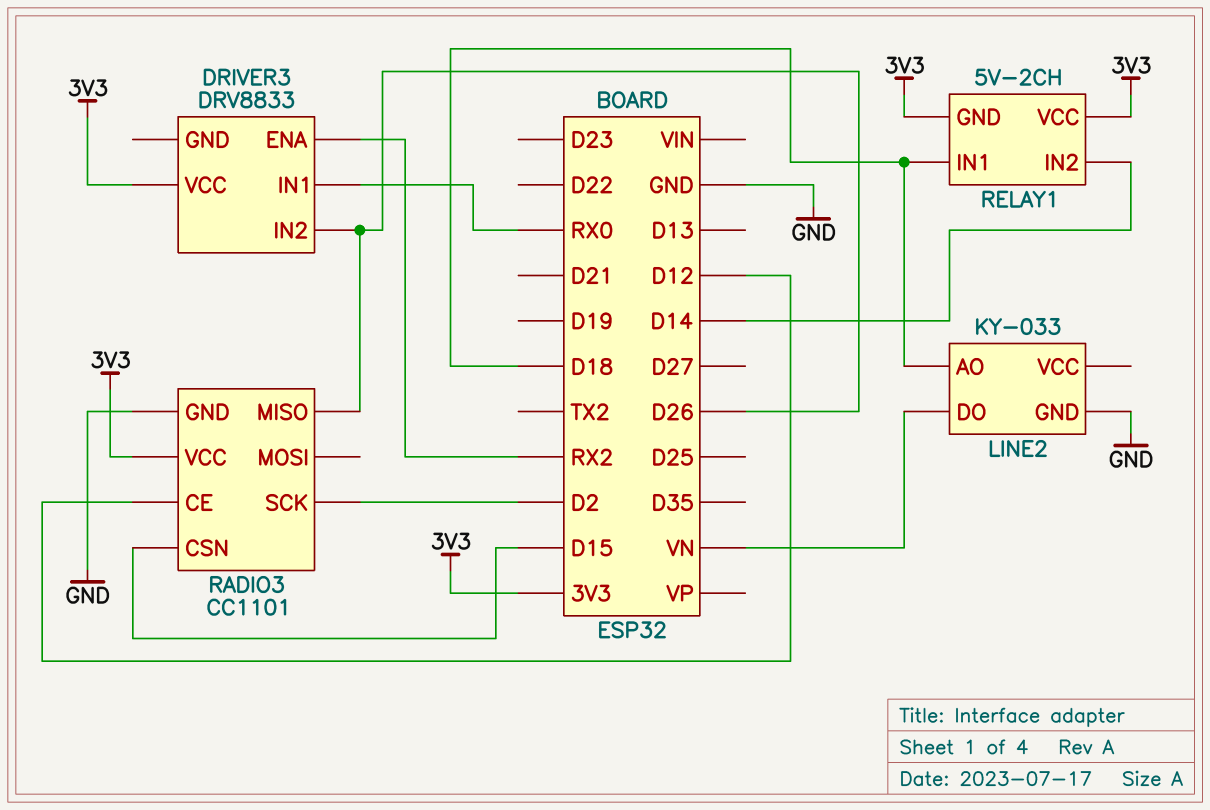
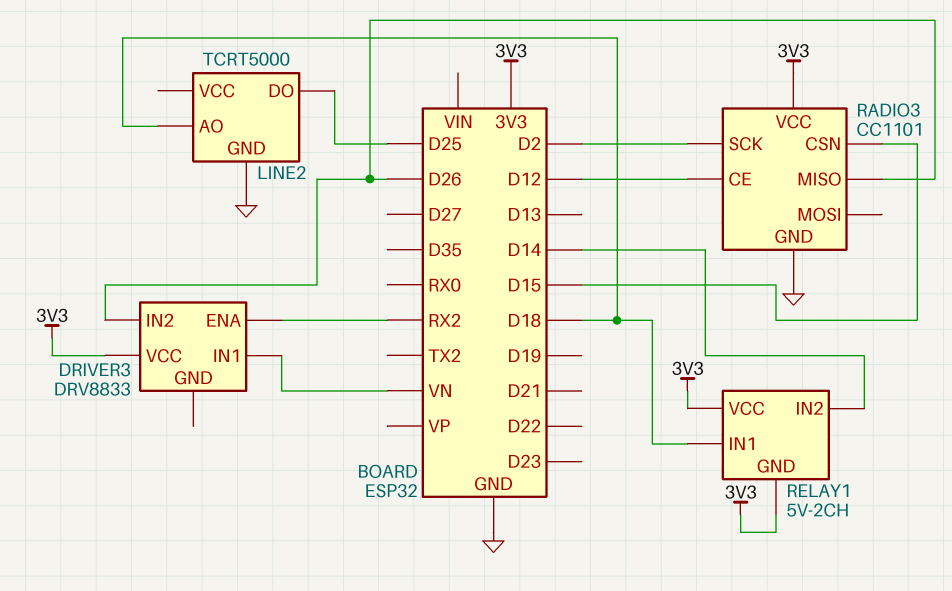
DRIVER3 pin IN1: RX0 -> VN
LINE2: KY-033 -> TCRT5000
LINE2 pin DO: VN -> D25

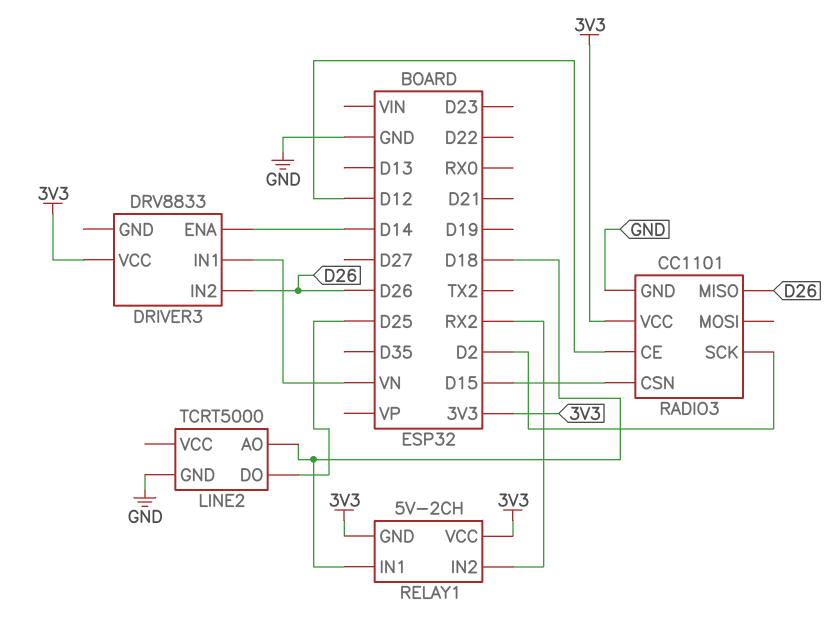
DRIVER3 pin ENA: RX2 -> D14
RELAY1 pin IN2: D14 -> RX2

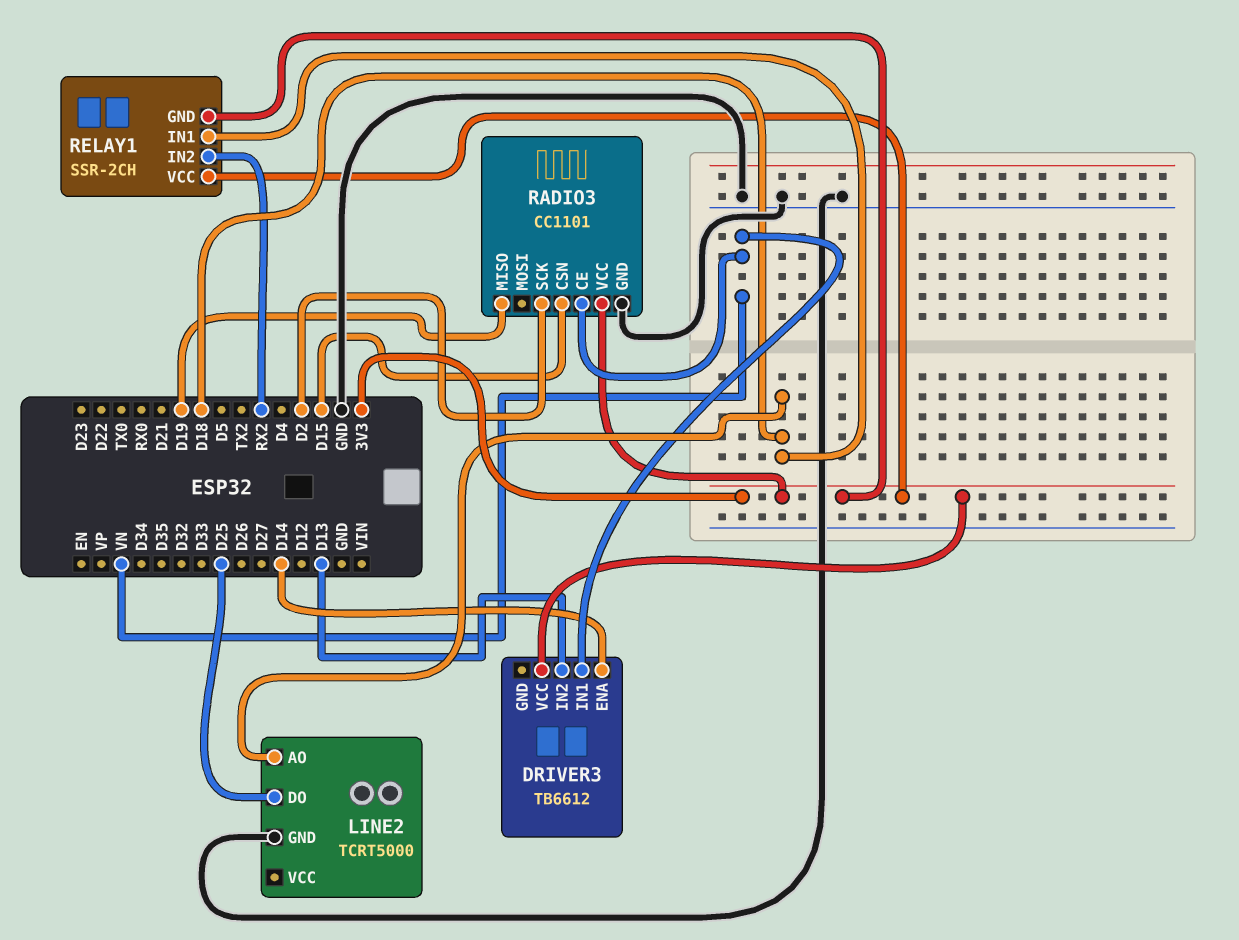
DRIVER3: DRV8833 -> TB6612
DRIVER3 pin IN2: D26 -> D13
RADIO3 pin CE: D12 -> VN
RADIO3 pin MISO: D26 -> D19
RELAY1: 5V-2CH -> SSR-2CH

